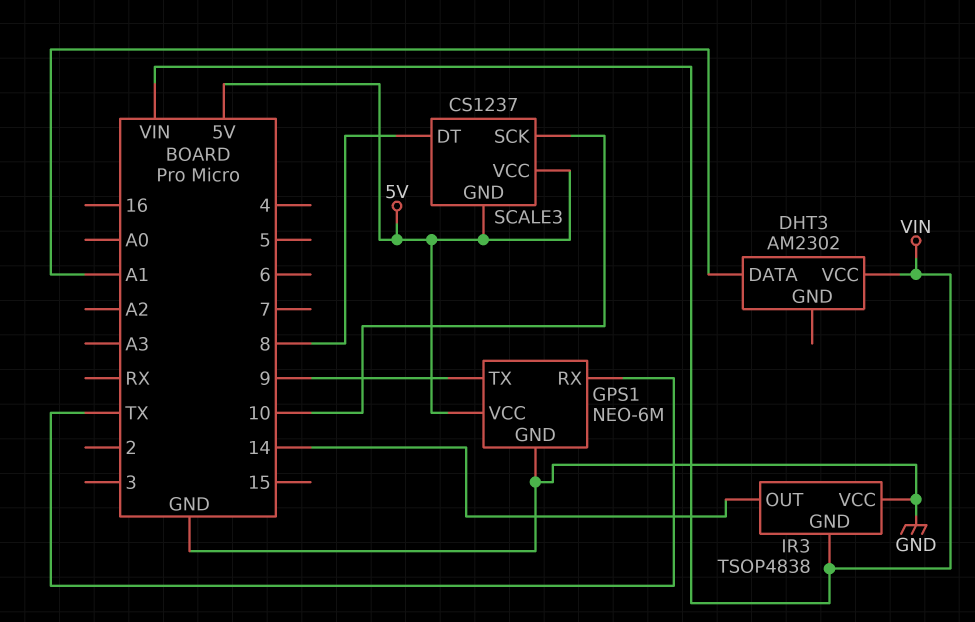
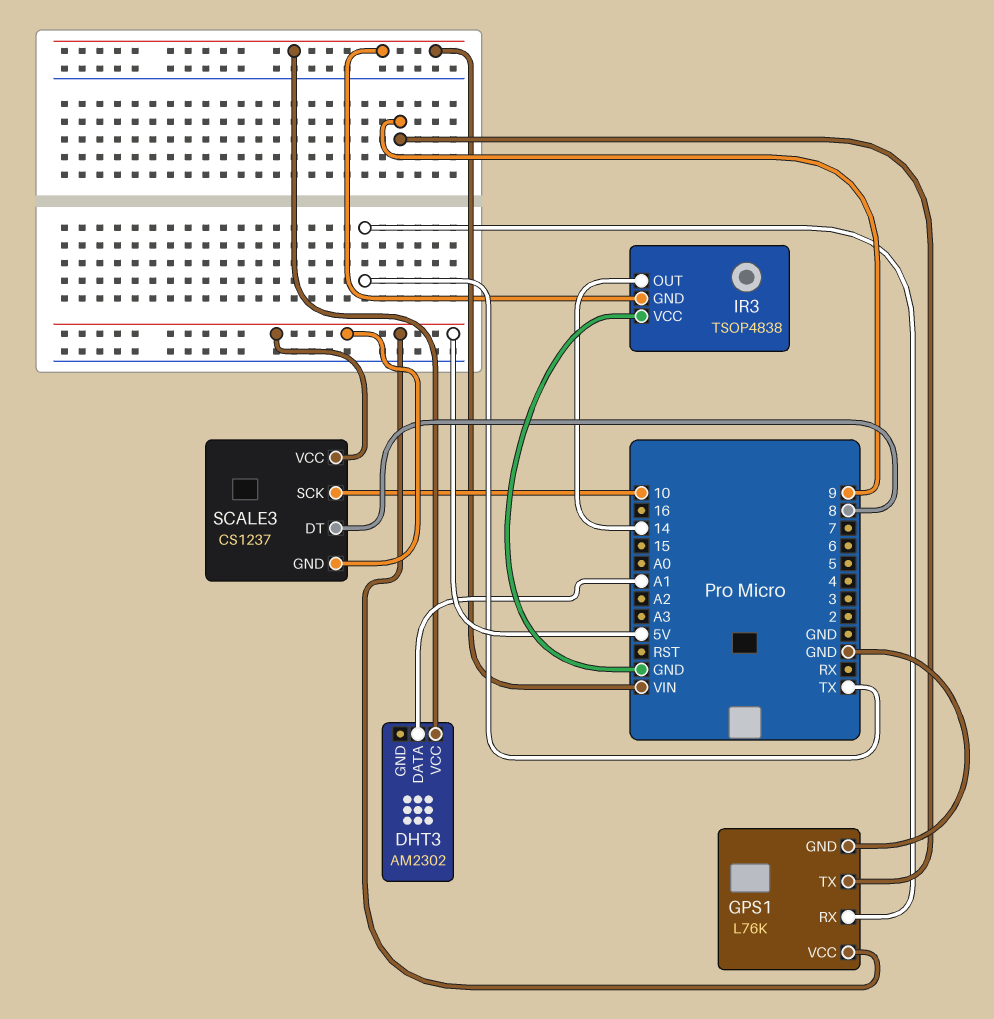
GPS1: NEO-6M -> L76K

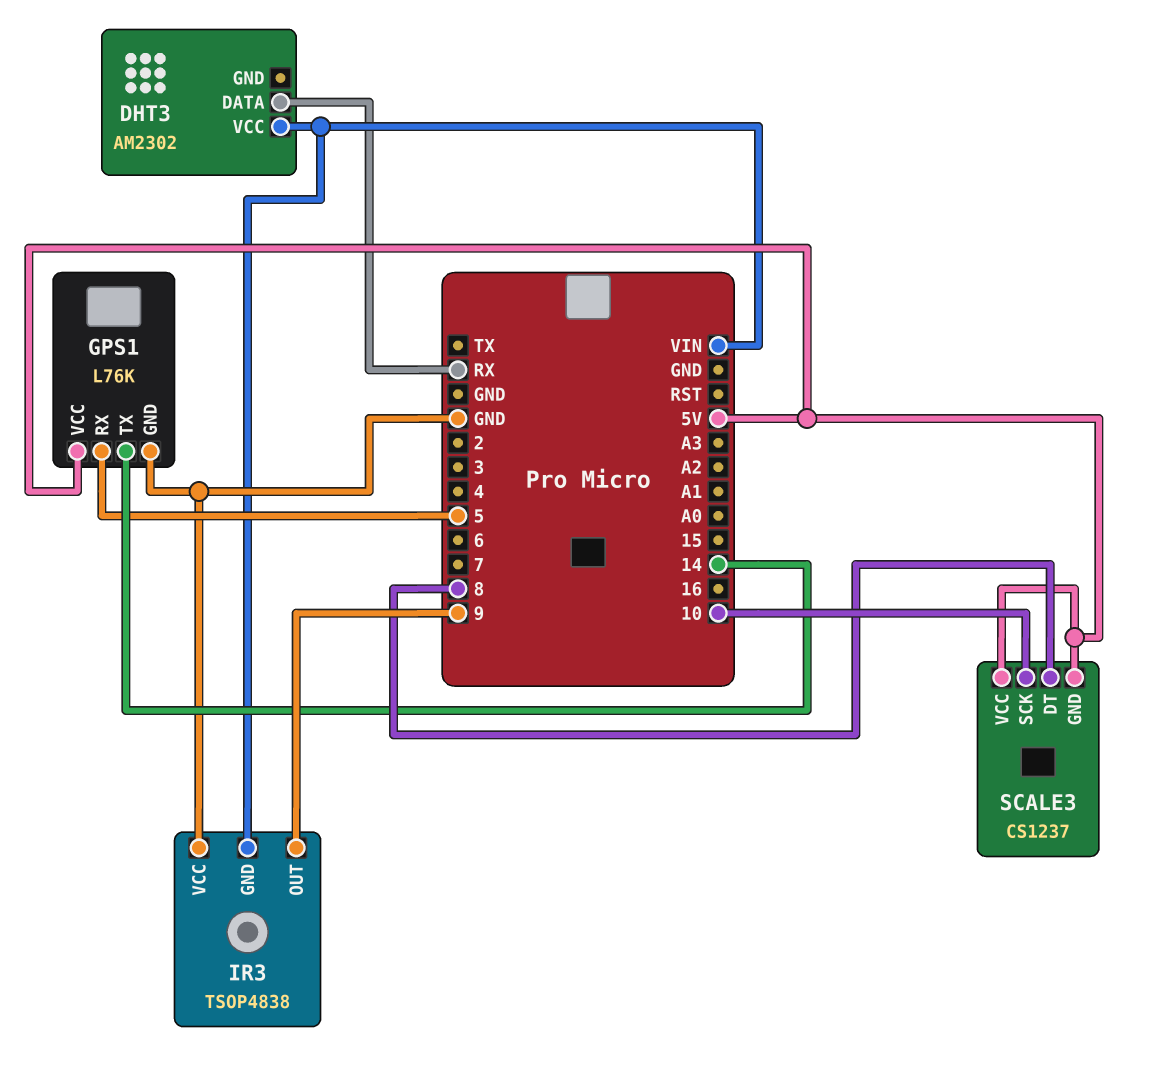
DHT3 pin DATA: A1 -> RX
GPS1 pin RX: TX -> 5
GPS1 pin TX: 9 -> 14
IR3 pin OUT: 14 -> 9

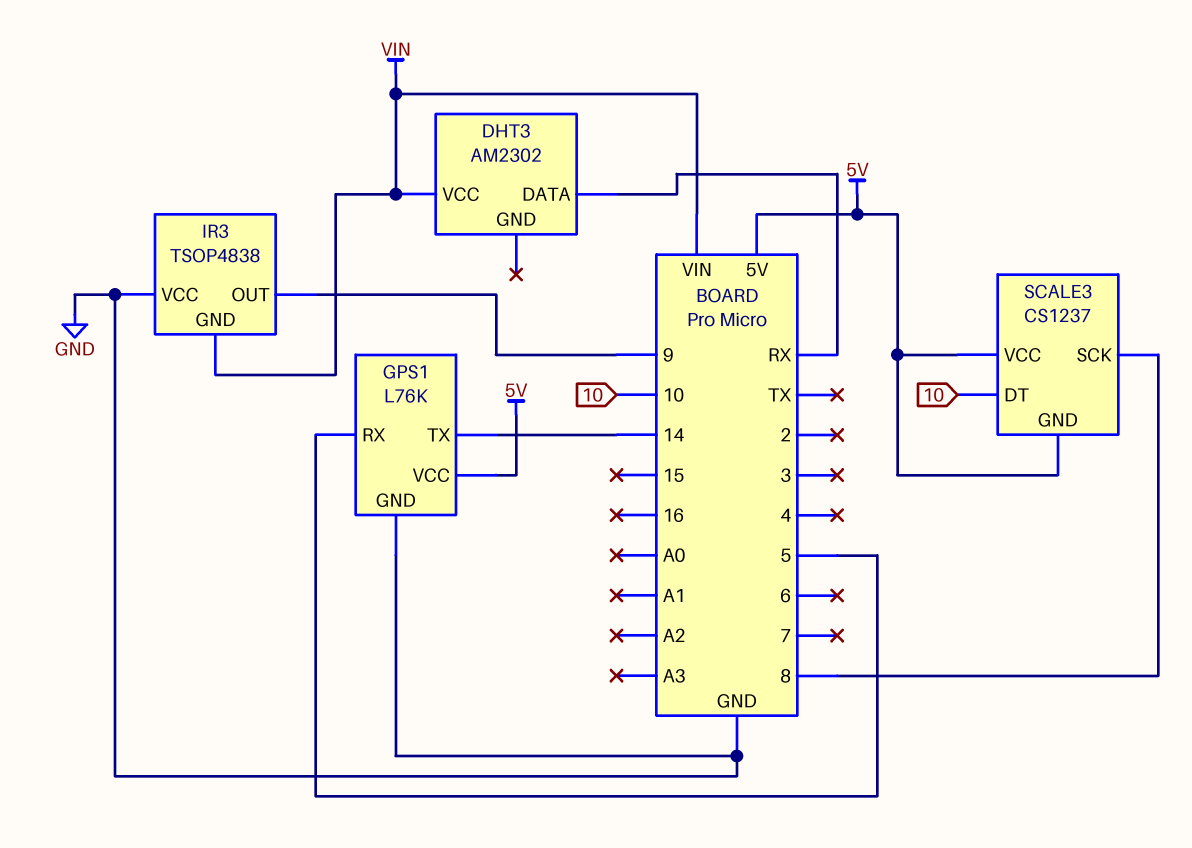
SCALE3 pin DT: 8 -> 10
SCALE3 pin SCK: 10 -> 8

